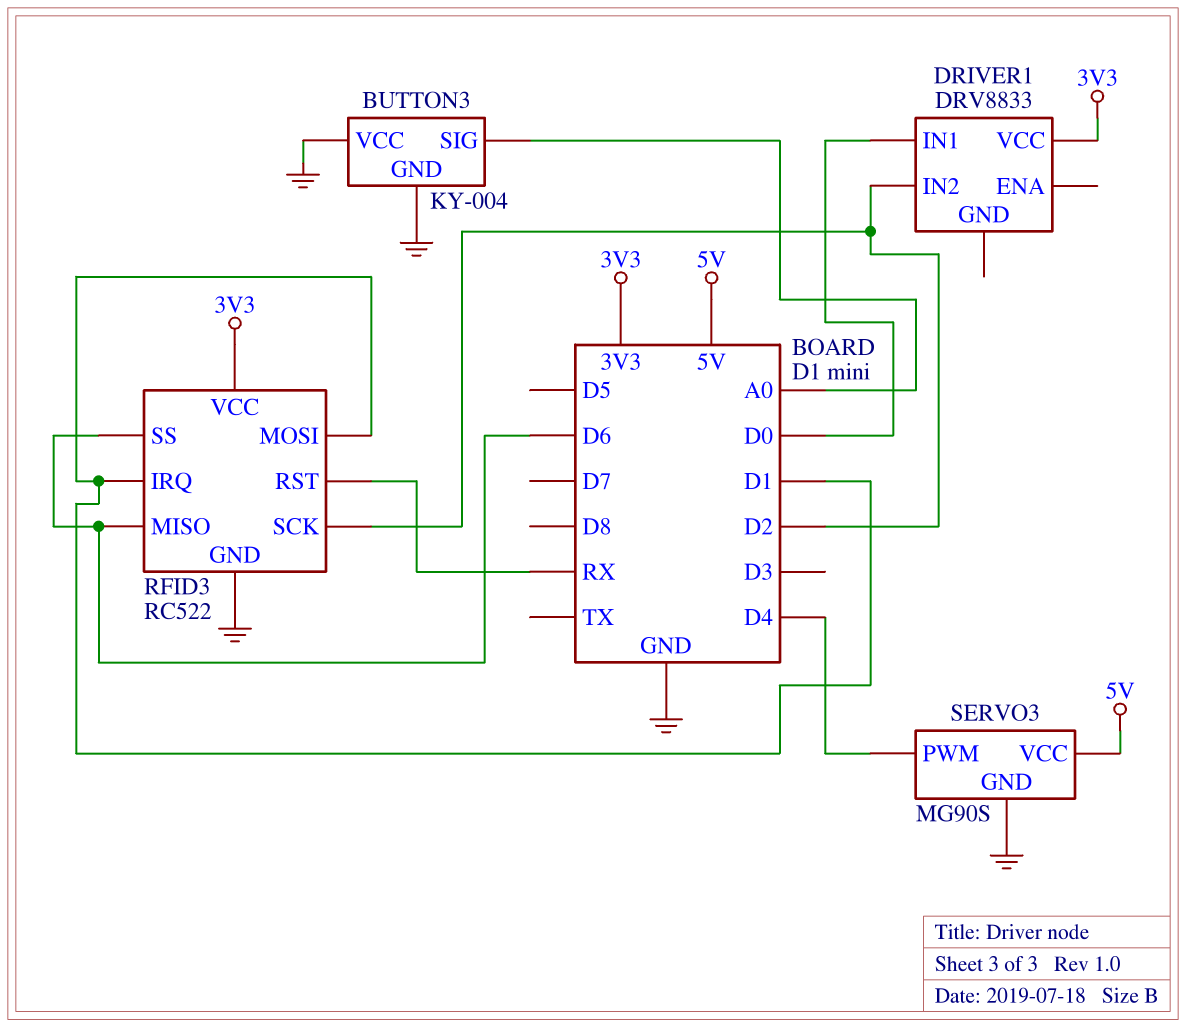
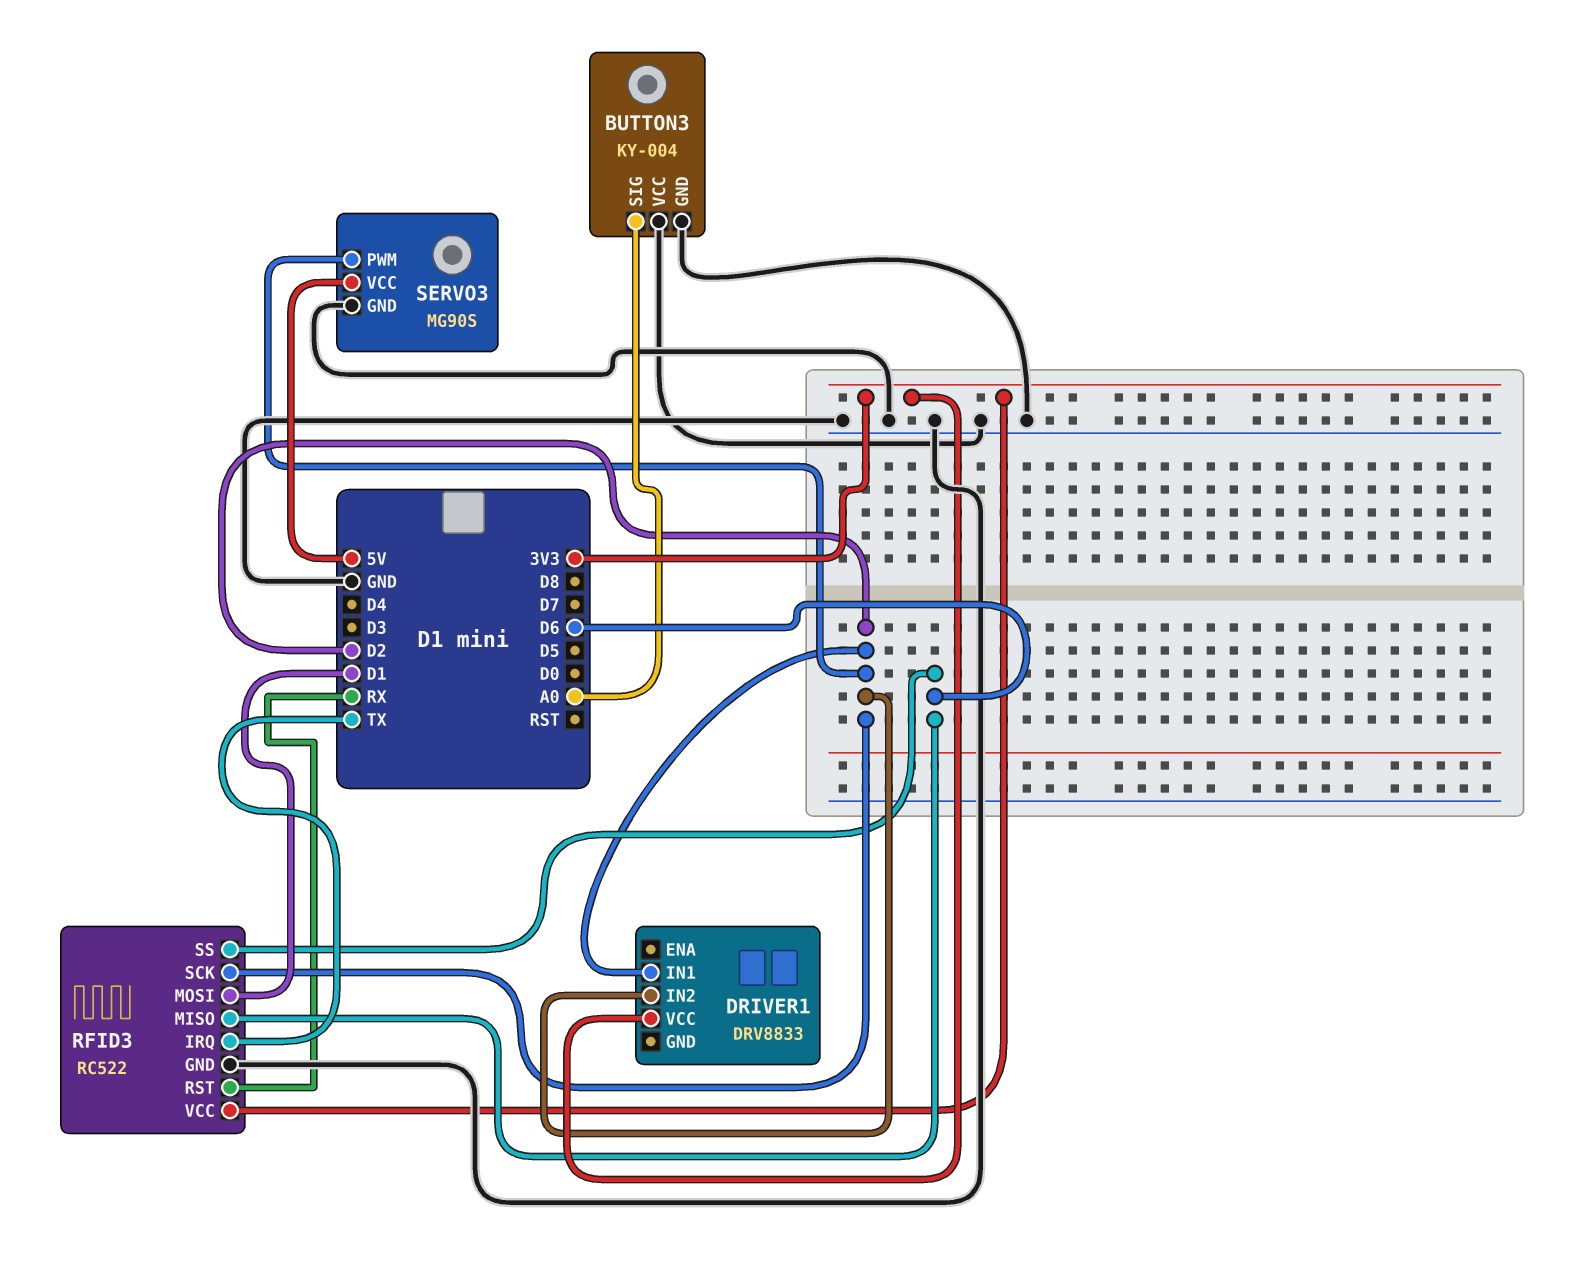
DRIVER1 pin IN1: D0 -> D2
RFID3 pin IRQ: D1 -> TX
SERVO3 pin PWM: D4 -> D2

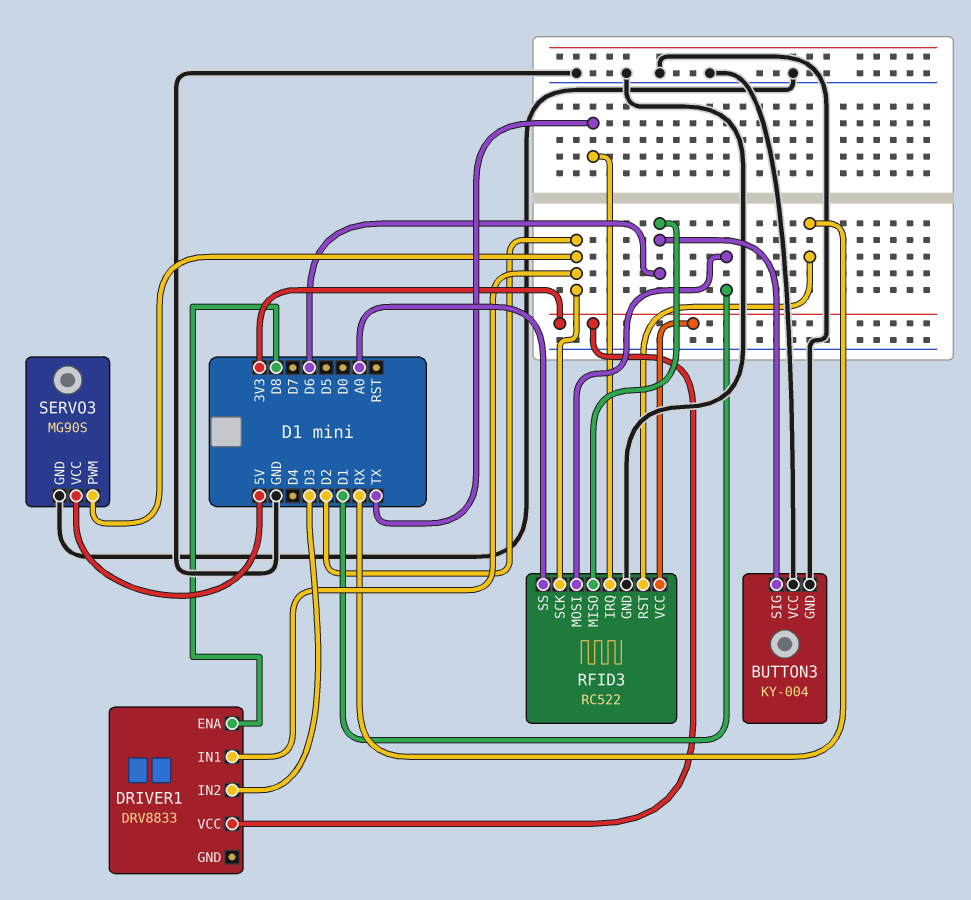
BUTTON3 pin SIG: A0 -> D6
DRIVER1 pin ENA: none -> D8
DRIVER1 pin IN2: D2 -> D3
RFID3 pin SS: D6 -> A0

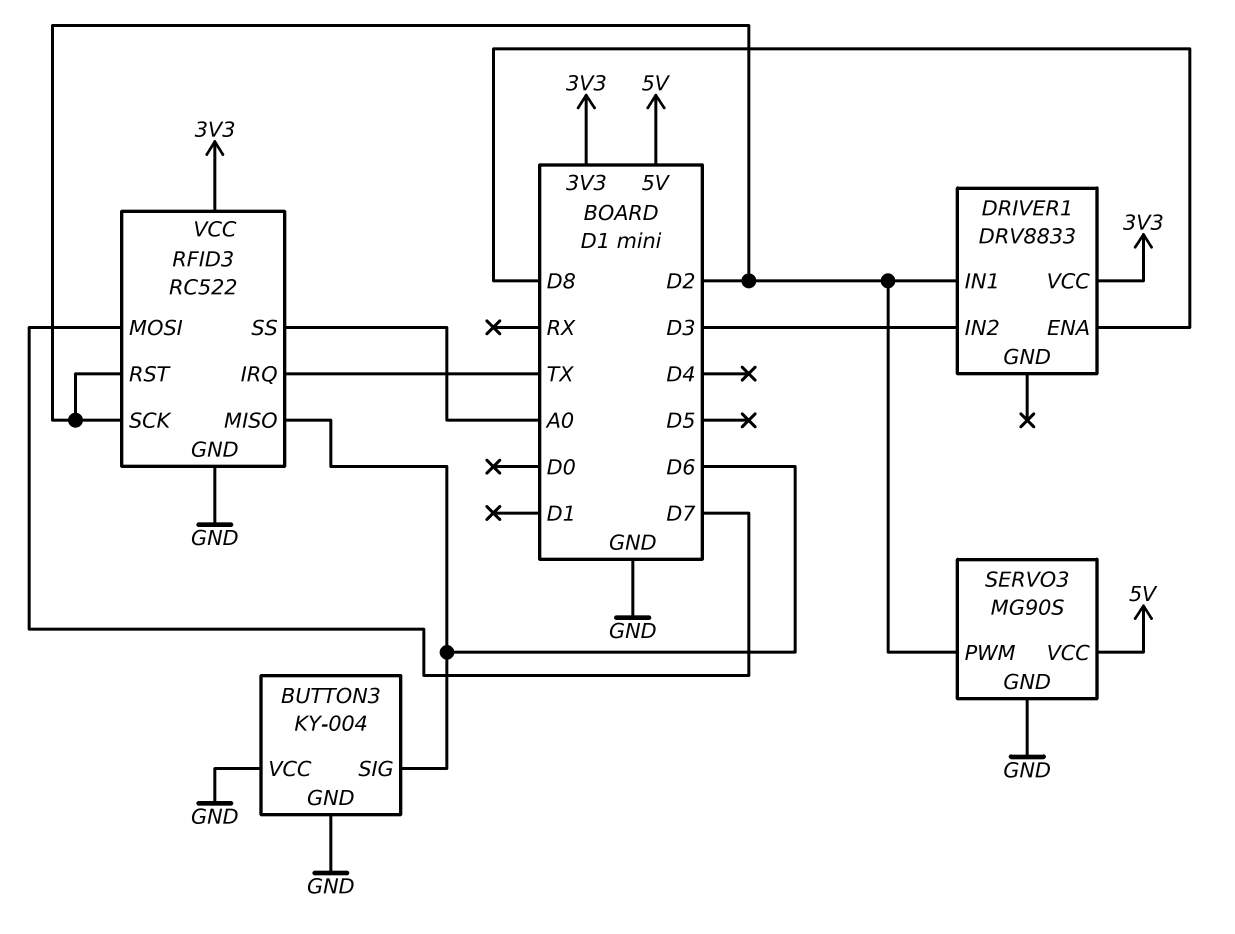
RFID3 pin MOSI: D1 -> D7
RFID3 pin RST: RX -> D2

